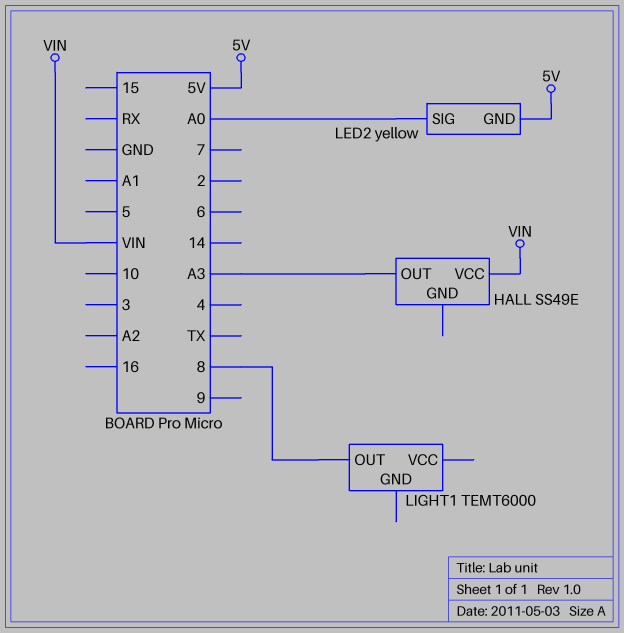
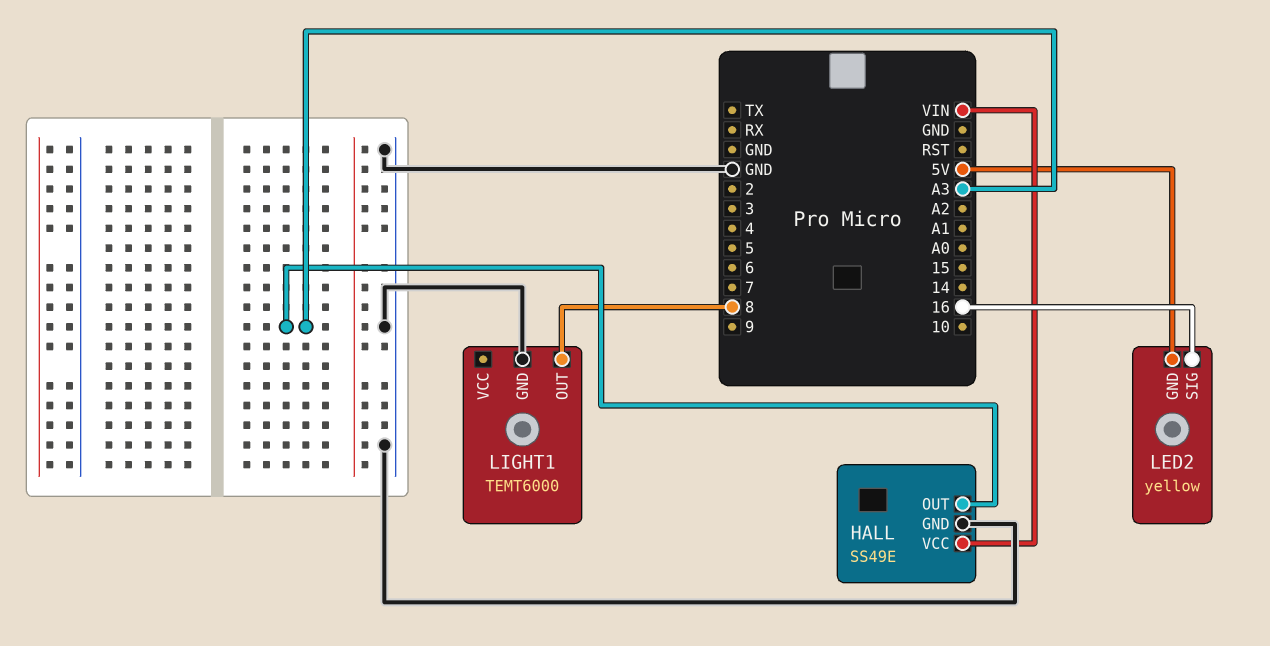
HALL pin GND: none -> GND
LED2 pin SIG: A0 -> 16
LIGHT1 pin GND: none -> GND

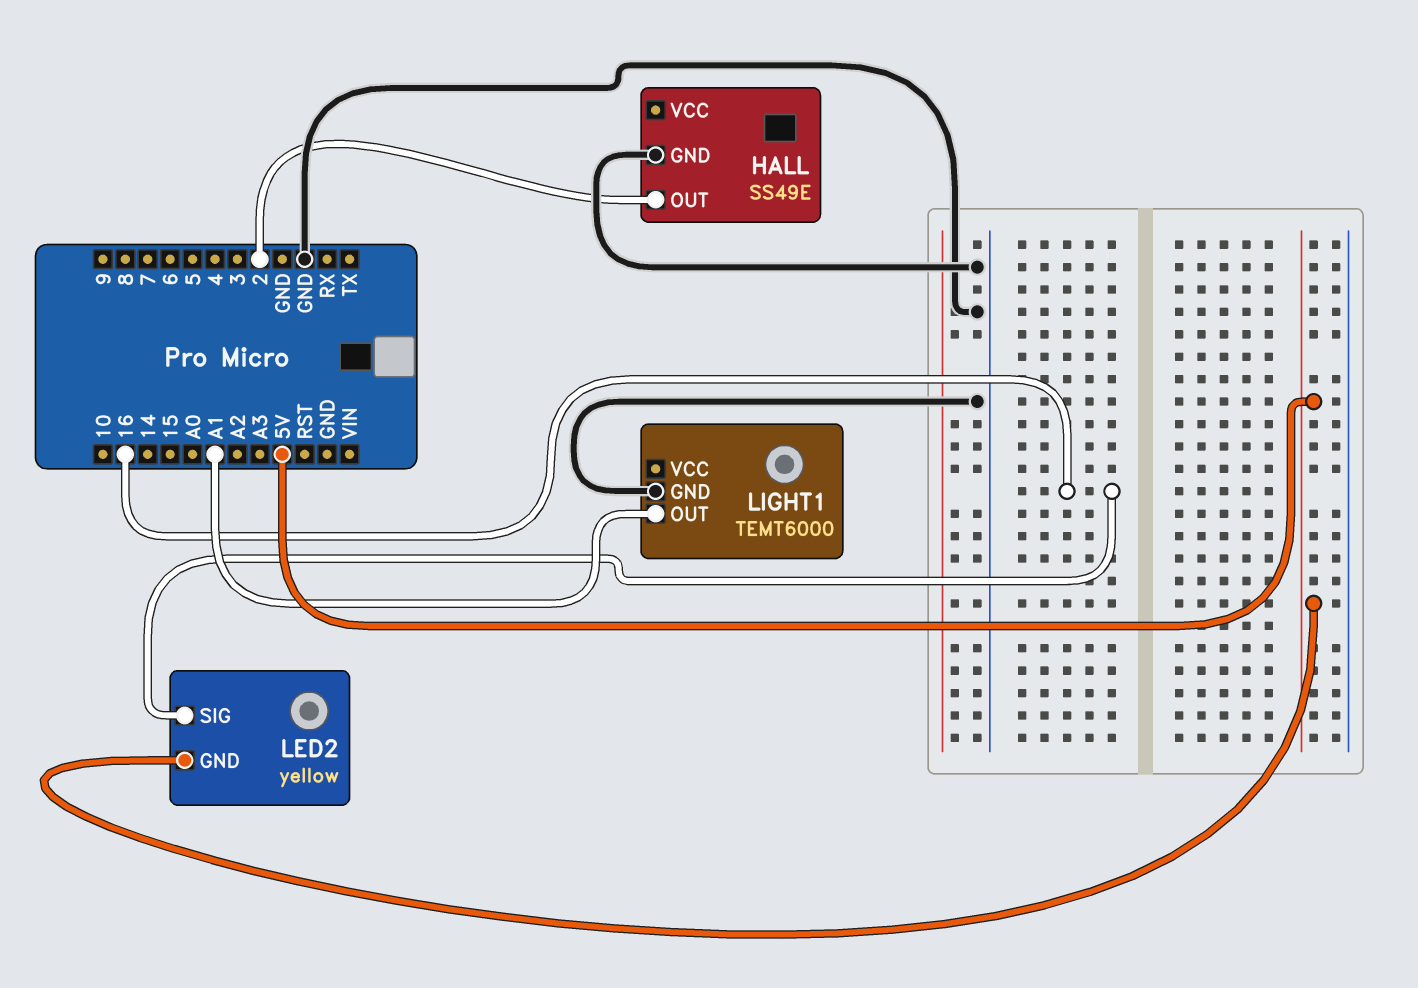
HALL pin OUT: A3 -> 2
HALL pin VCC: VIN -> none
LIGHT1 pin OUT: 8 -> A1

